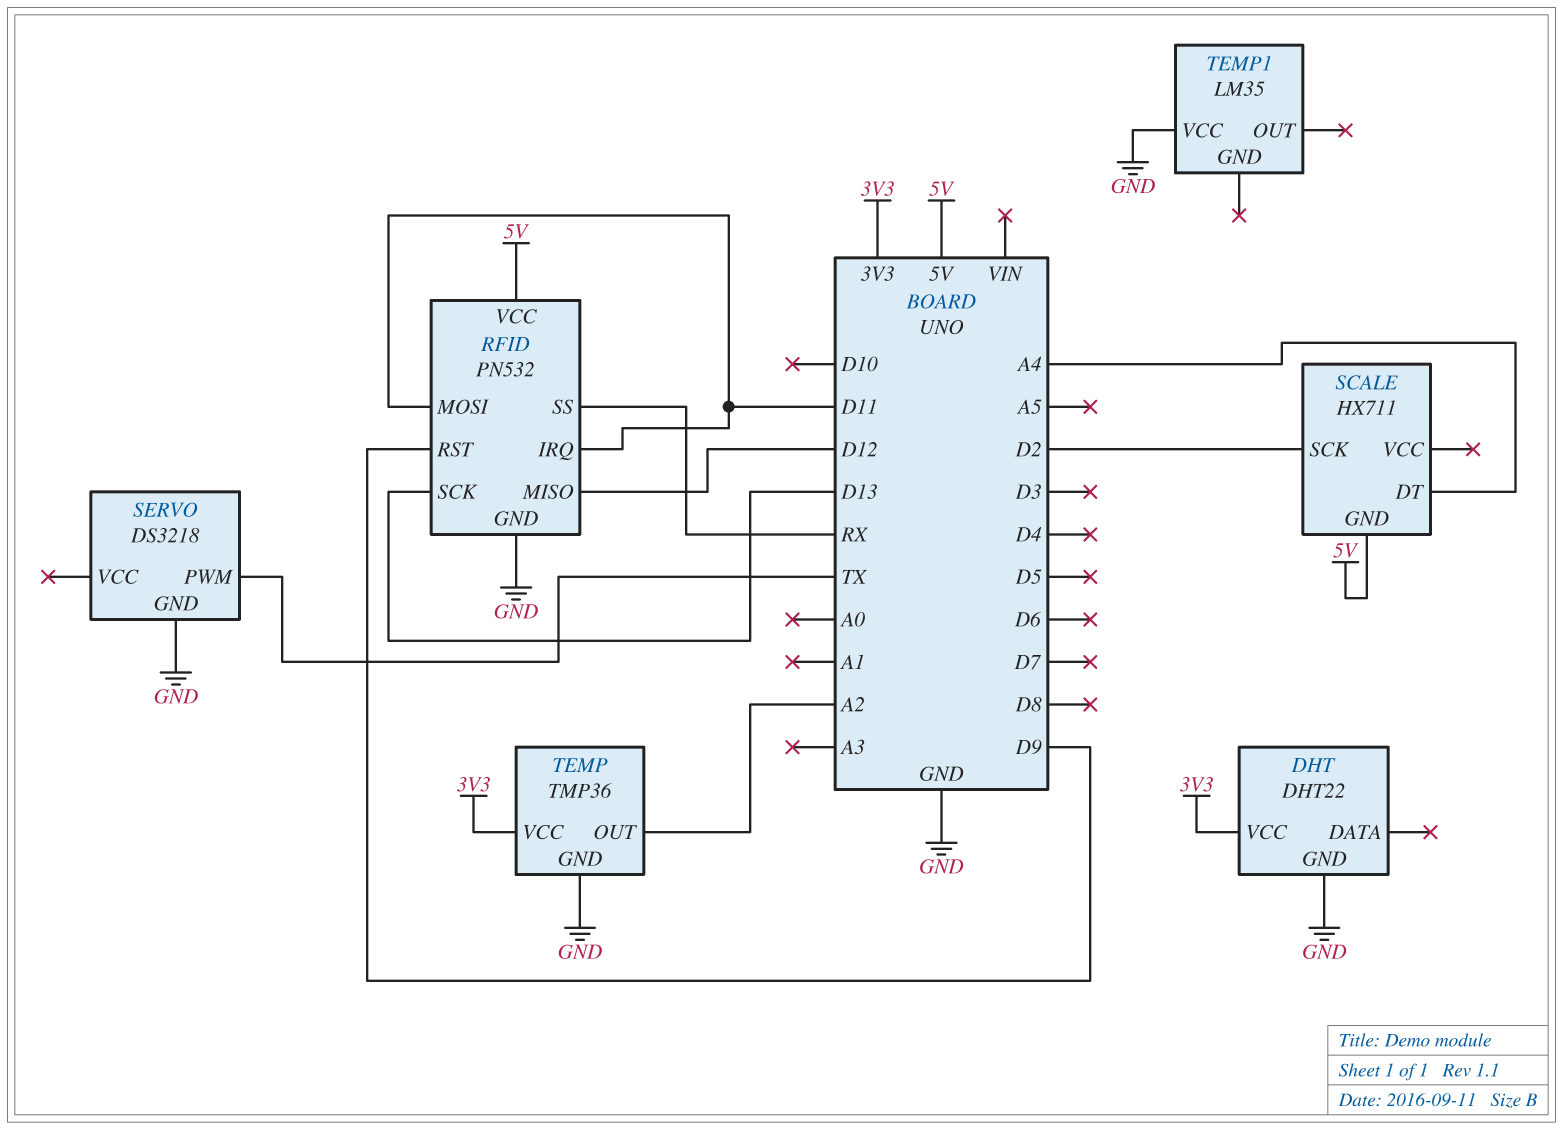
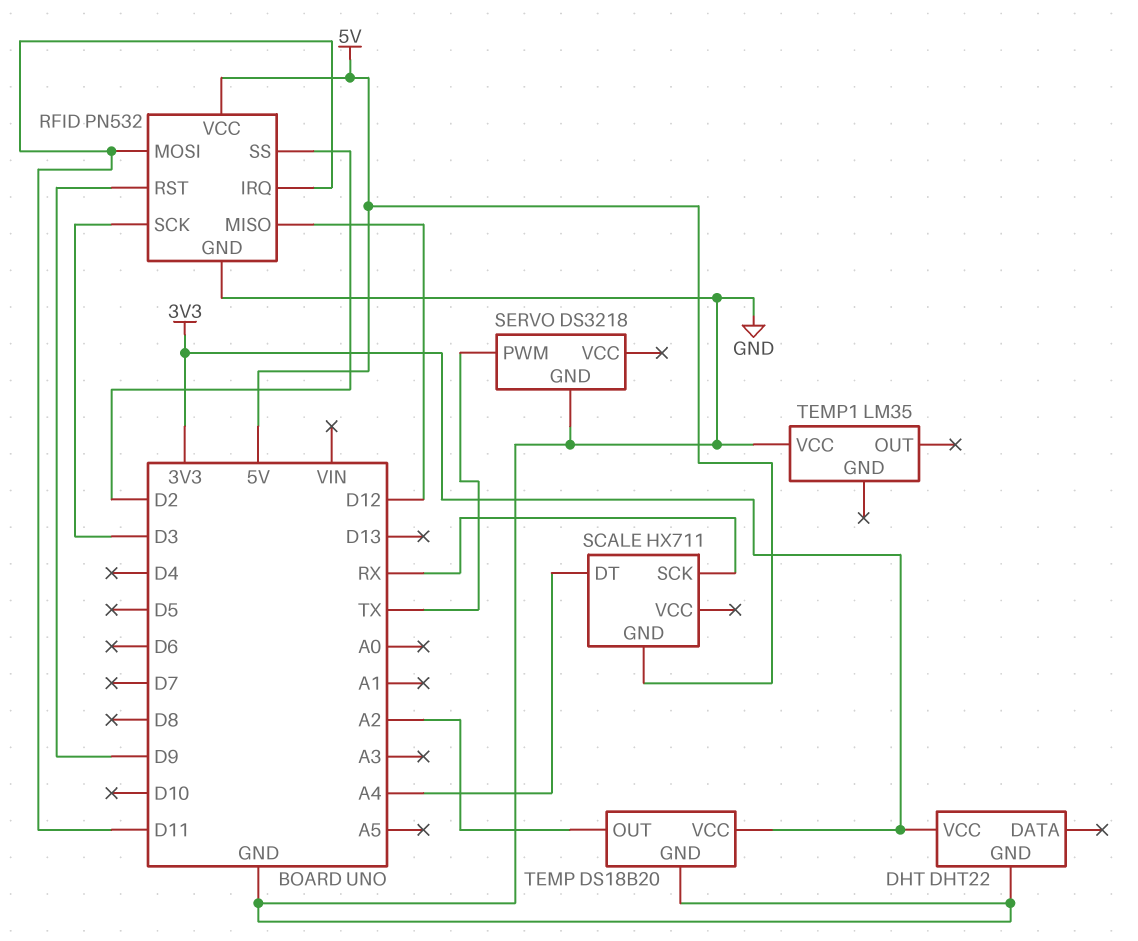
RFID pin SCK: D13 -> D3
RFID pin SS: RX -> D2
SCALE pin SCK: D2 -> RX
TEMP: TMP36 -> DS18B20

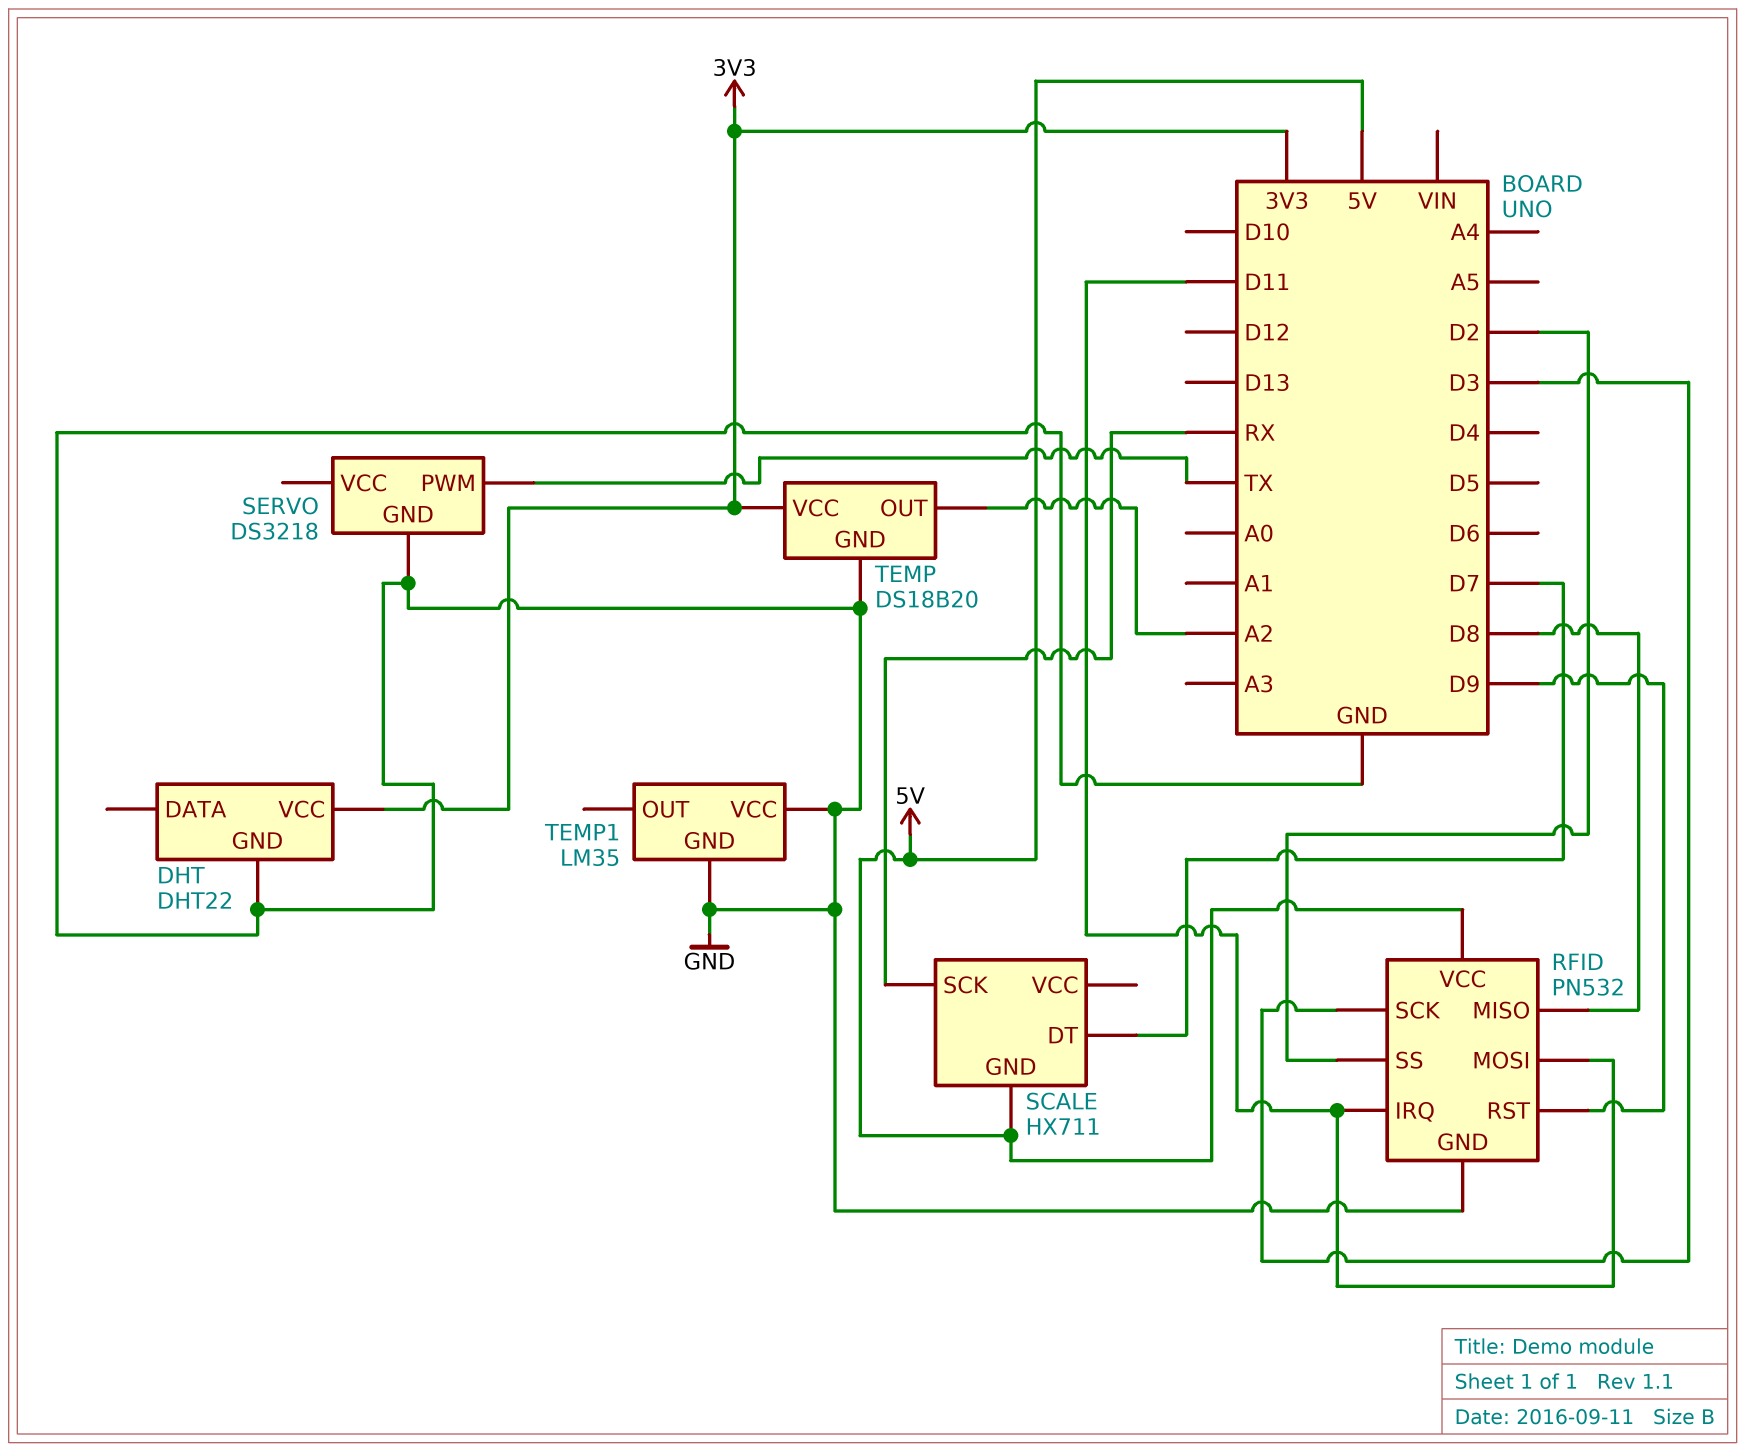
RFID pin MISO: D12 -> D8
SCALE pin DT: A4 -> D7
TEMP1 pin GND: none -> GND

